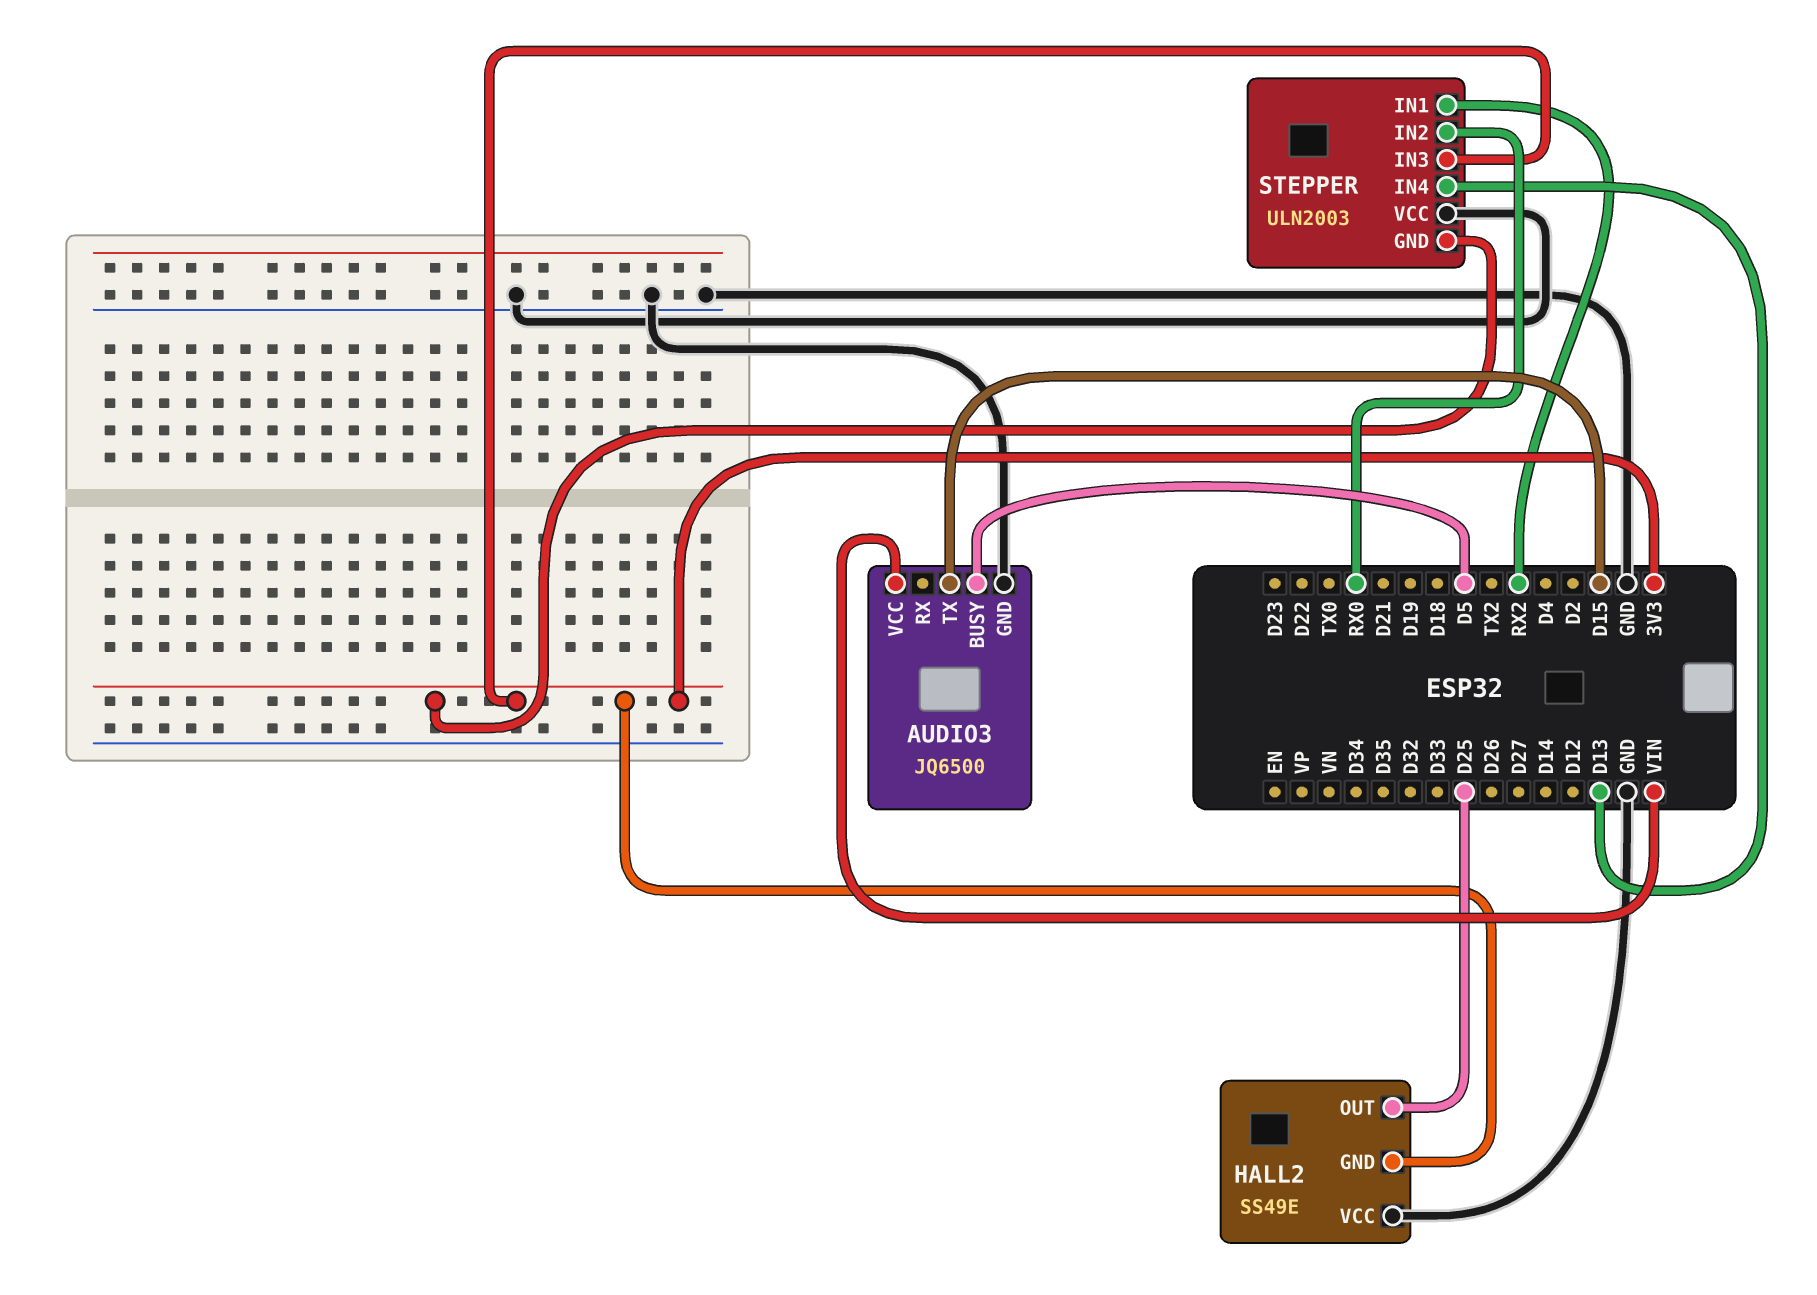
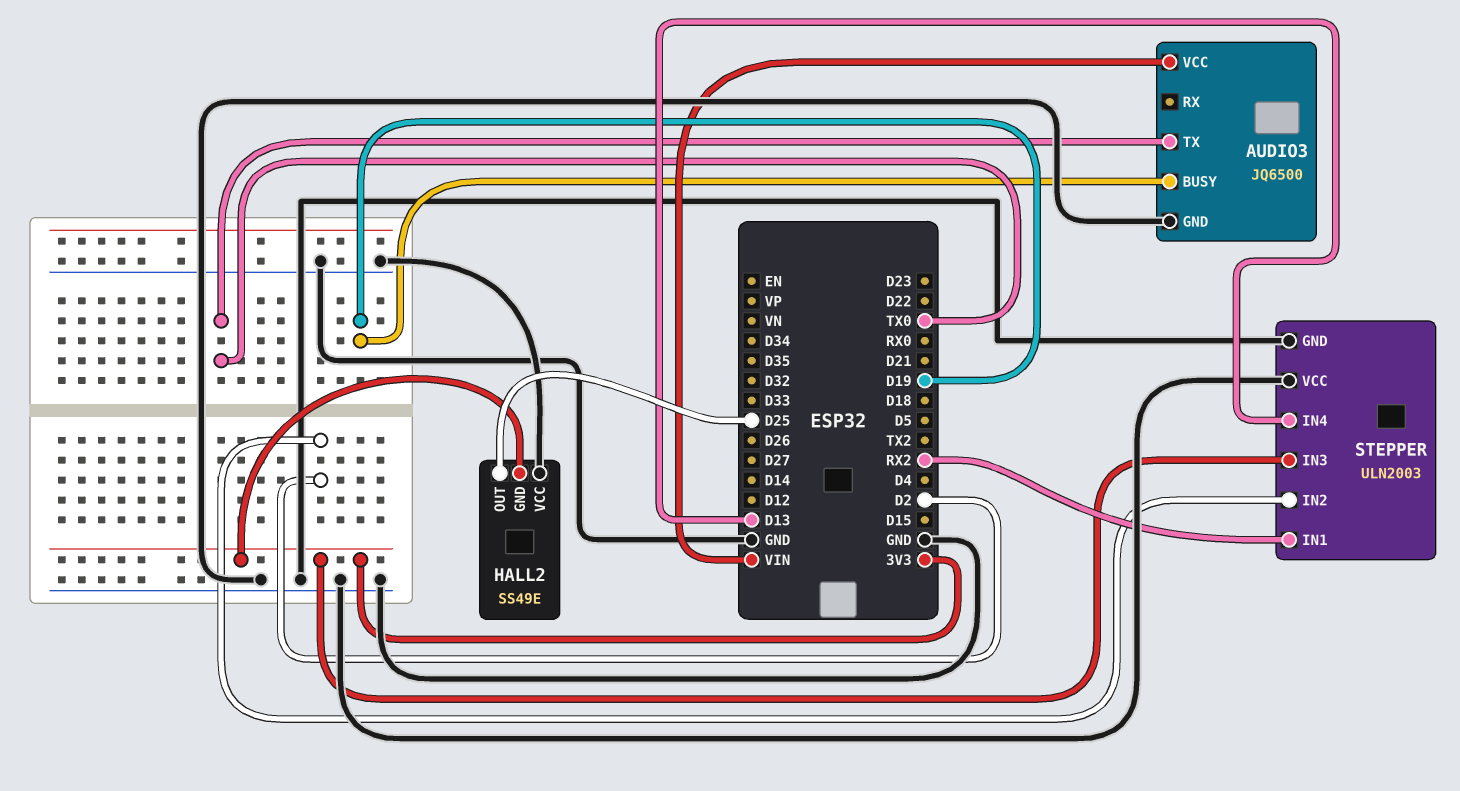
AUDIO3 pin BUSY: D5 -> D19
AUDIO3 pin TX: D15 -> TX0
STEPPER pin GND: 3V3 -> GND
STEPPER pin IN2: RX0 -> D2

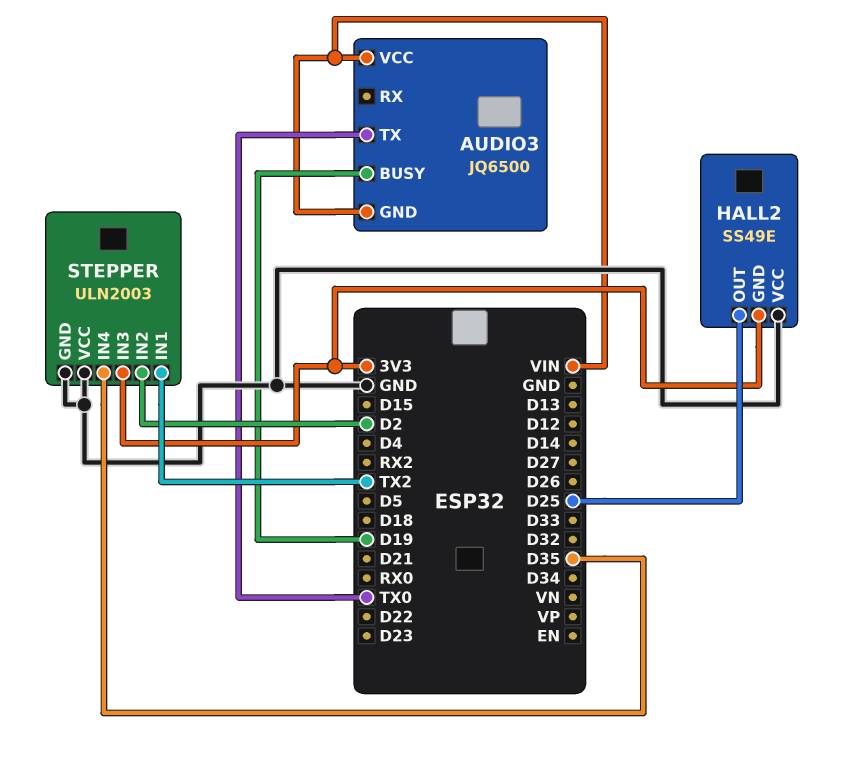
AUDIO3 pin GND: GND -> VIN
STEPPER pin IN1: RX2 -> TX2
STEPPER pin IN4: D13 -> D35

